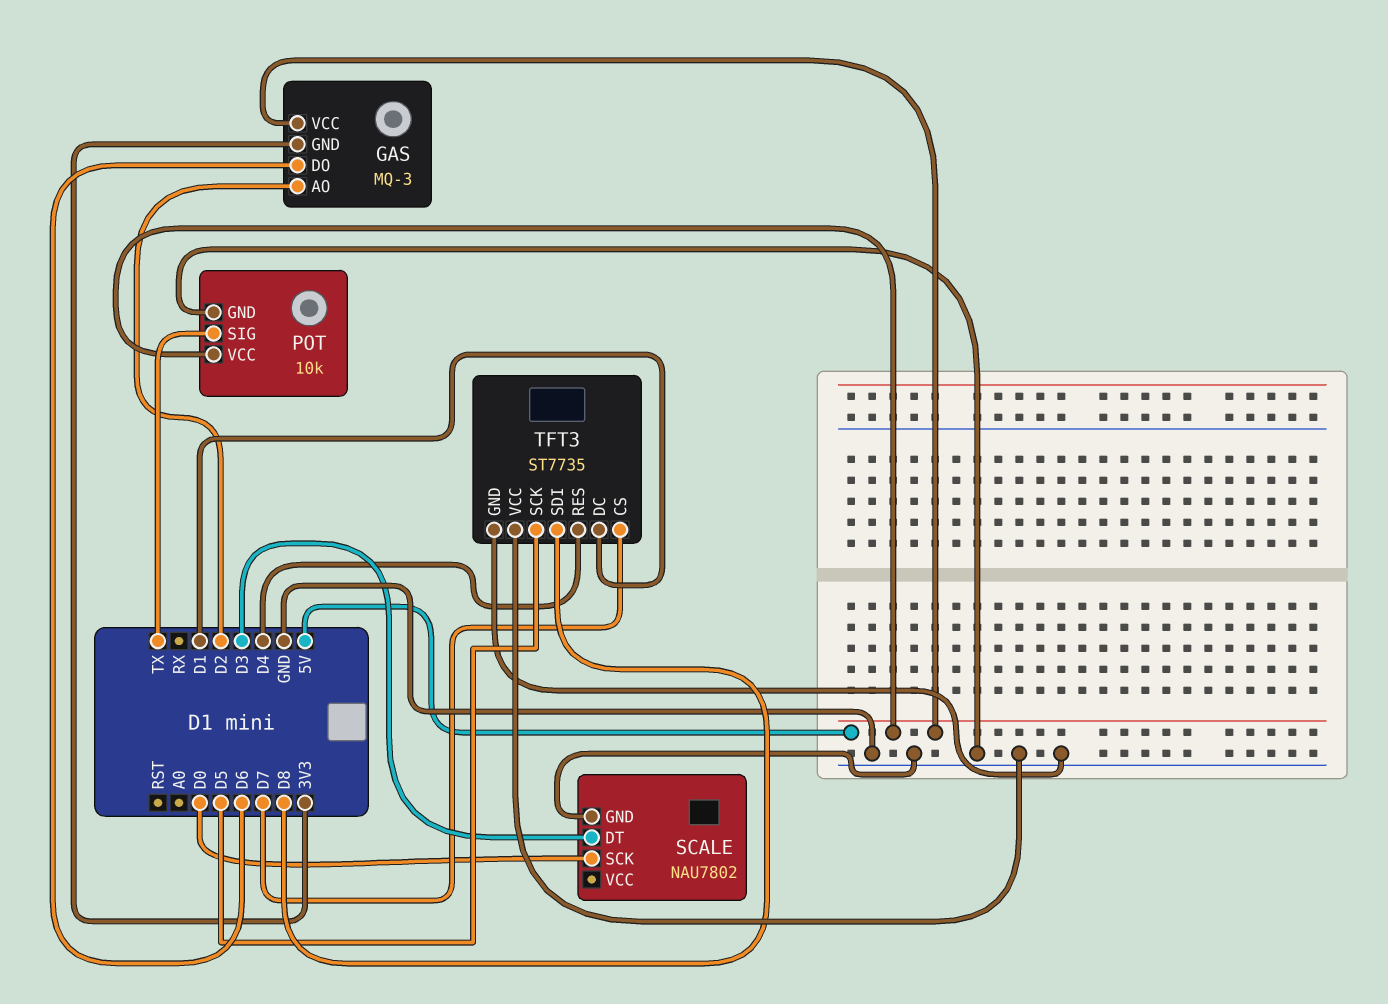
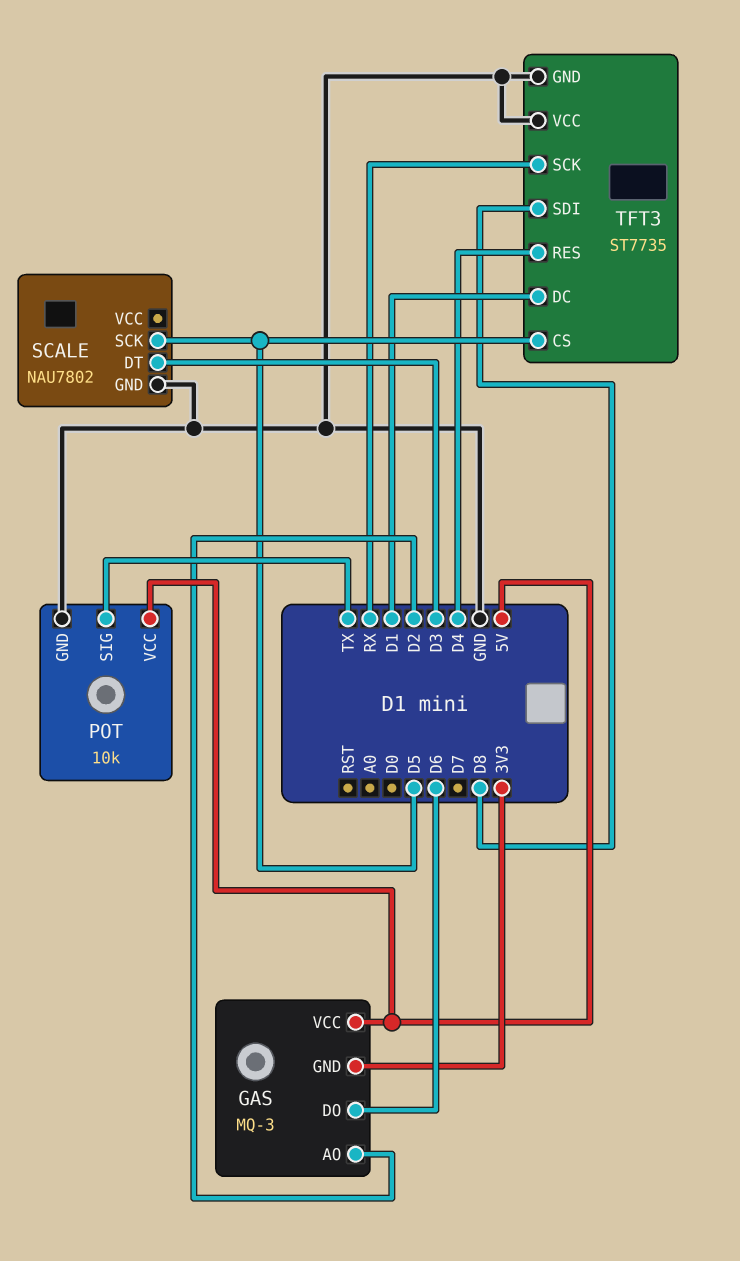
SCALE pin SCK: D0 -> D5
TFT3 pin CS: D7 -> D5
TFT3 pin SCK: D5 -> RX

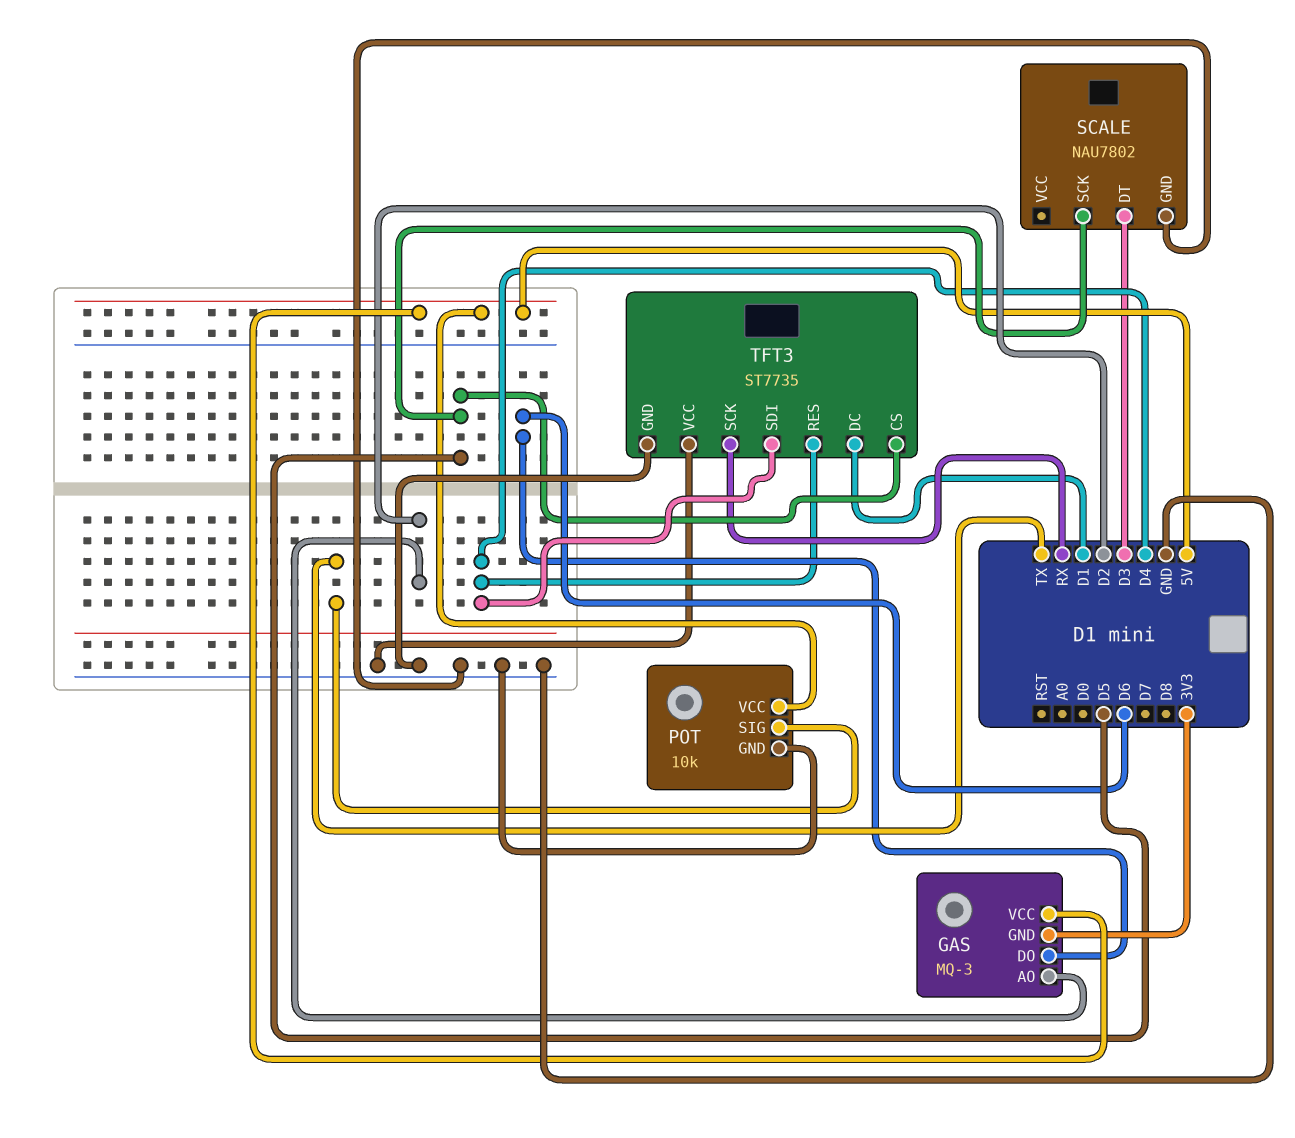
TFT3 pin SDI: D8 -> D4

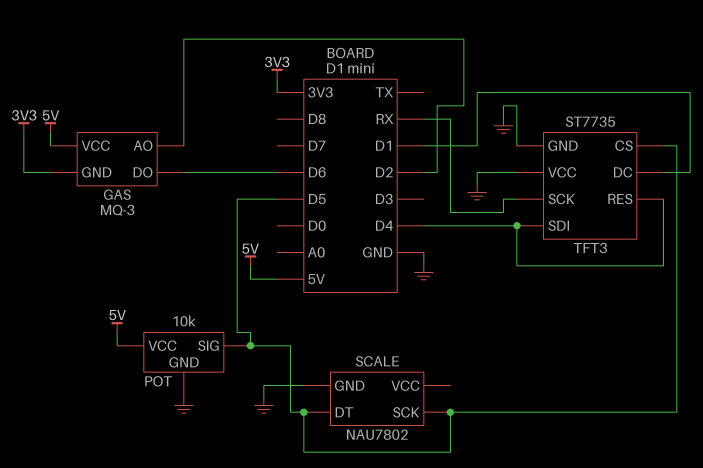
POT pin SIG: TX -> D5
SCALE pin DT: D3 -> D5

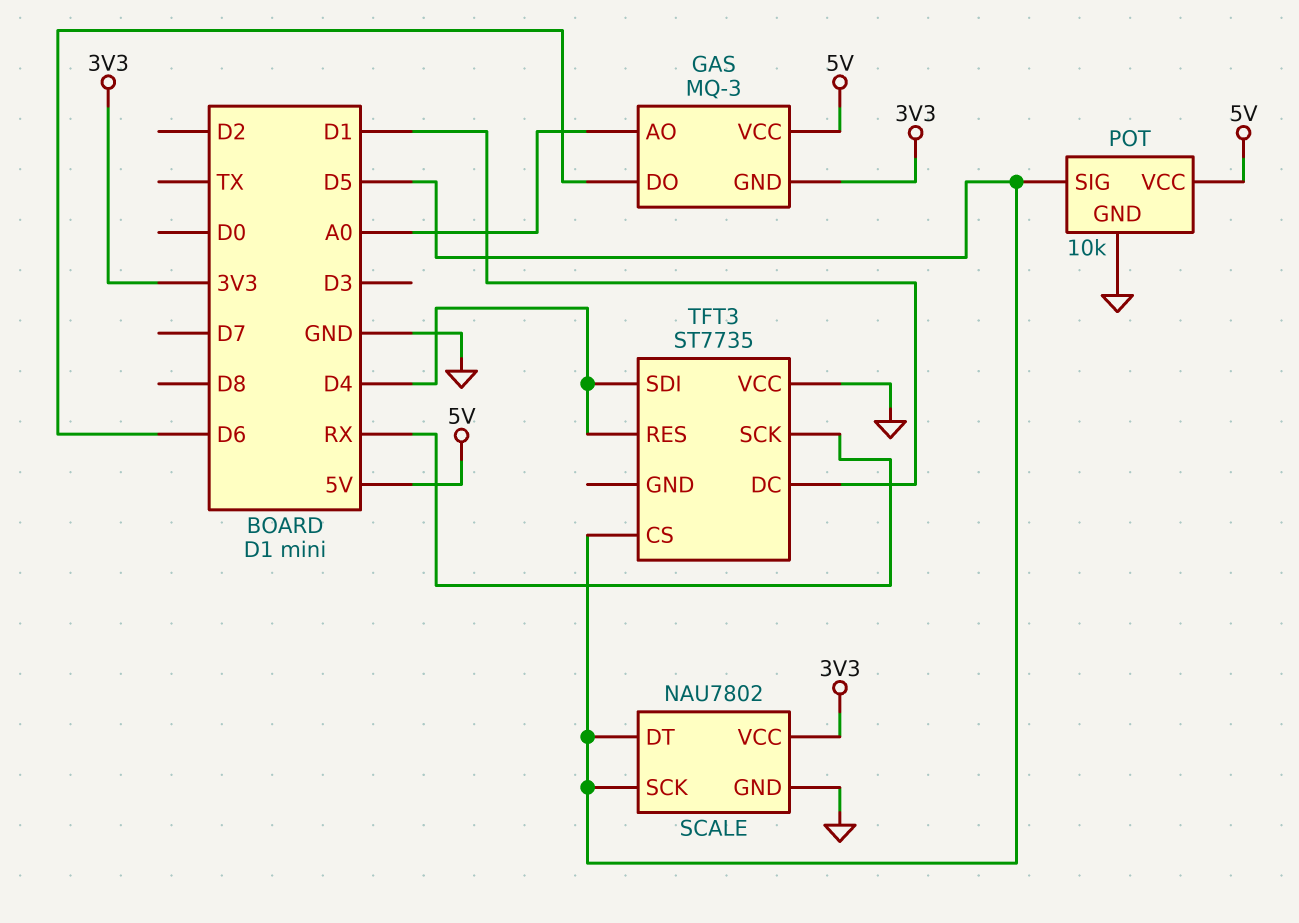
GAS pin AO: D2 -> A0
SCALE pin VCC: none -> 3V3
TFT3 pin GND: GND -> none

